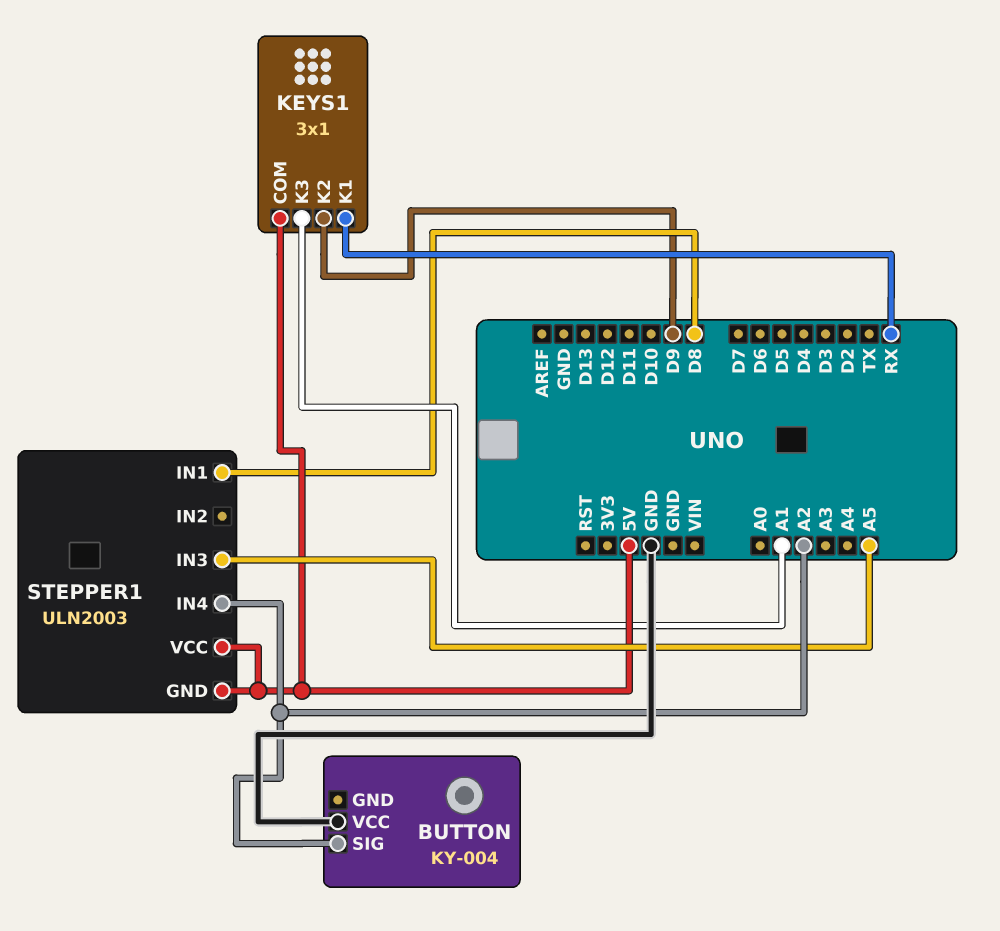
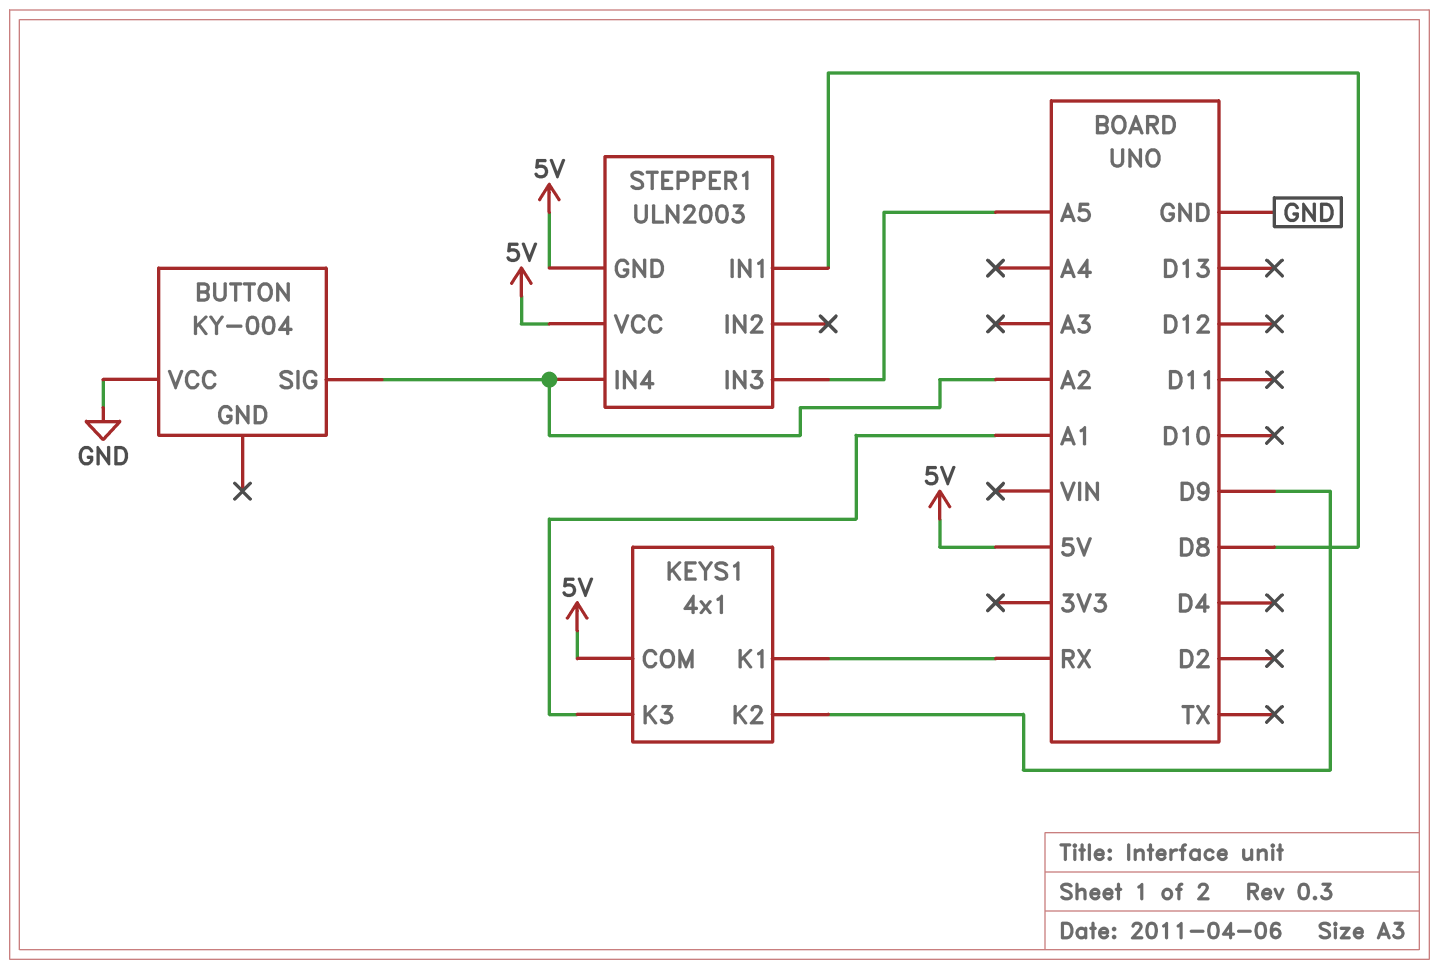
KEYS1: 3x1 -> 4x1

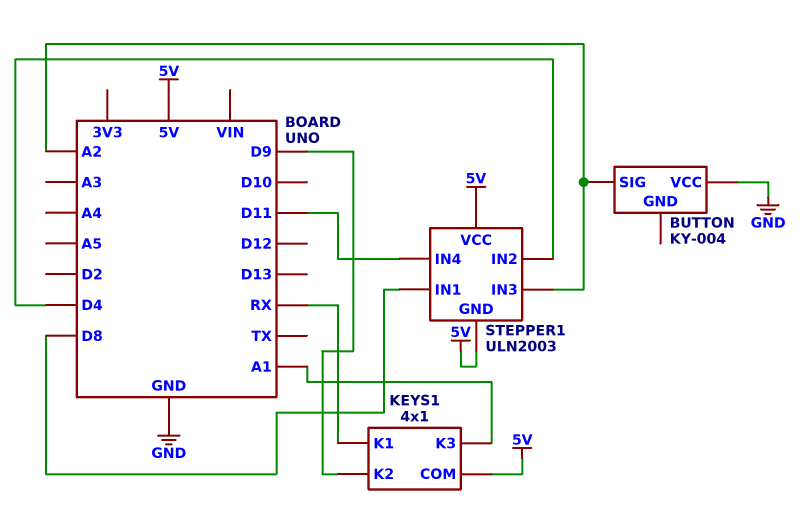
STEPPER1 pin IN2: none -> D4
STEPPER1 pin IN3: A5 -> A2
STEPPER1 pin IN4: A2 -> D11

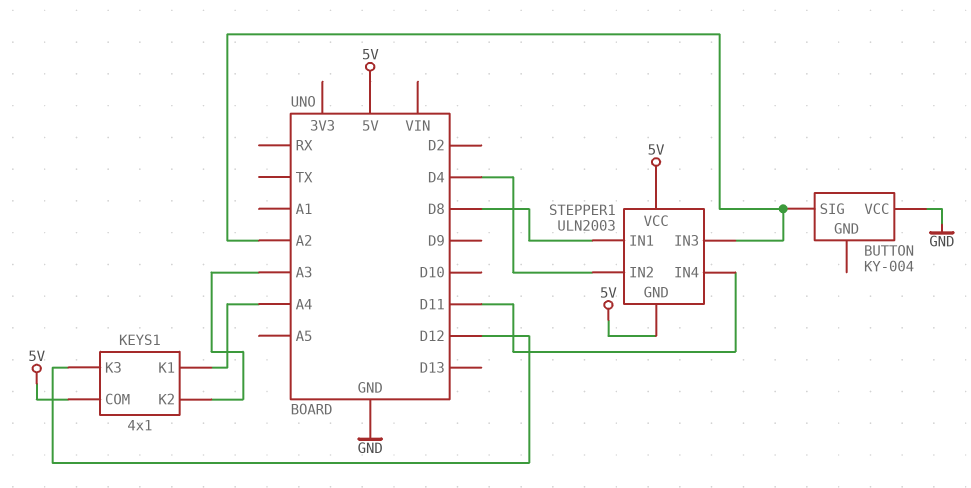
KEYS1 pin K1: RX -> A4
KEYS1 pin K2: D9 -> A3
KEYS1 pin K3: A1 -> D12

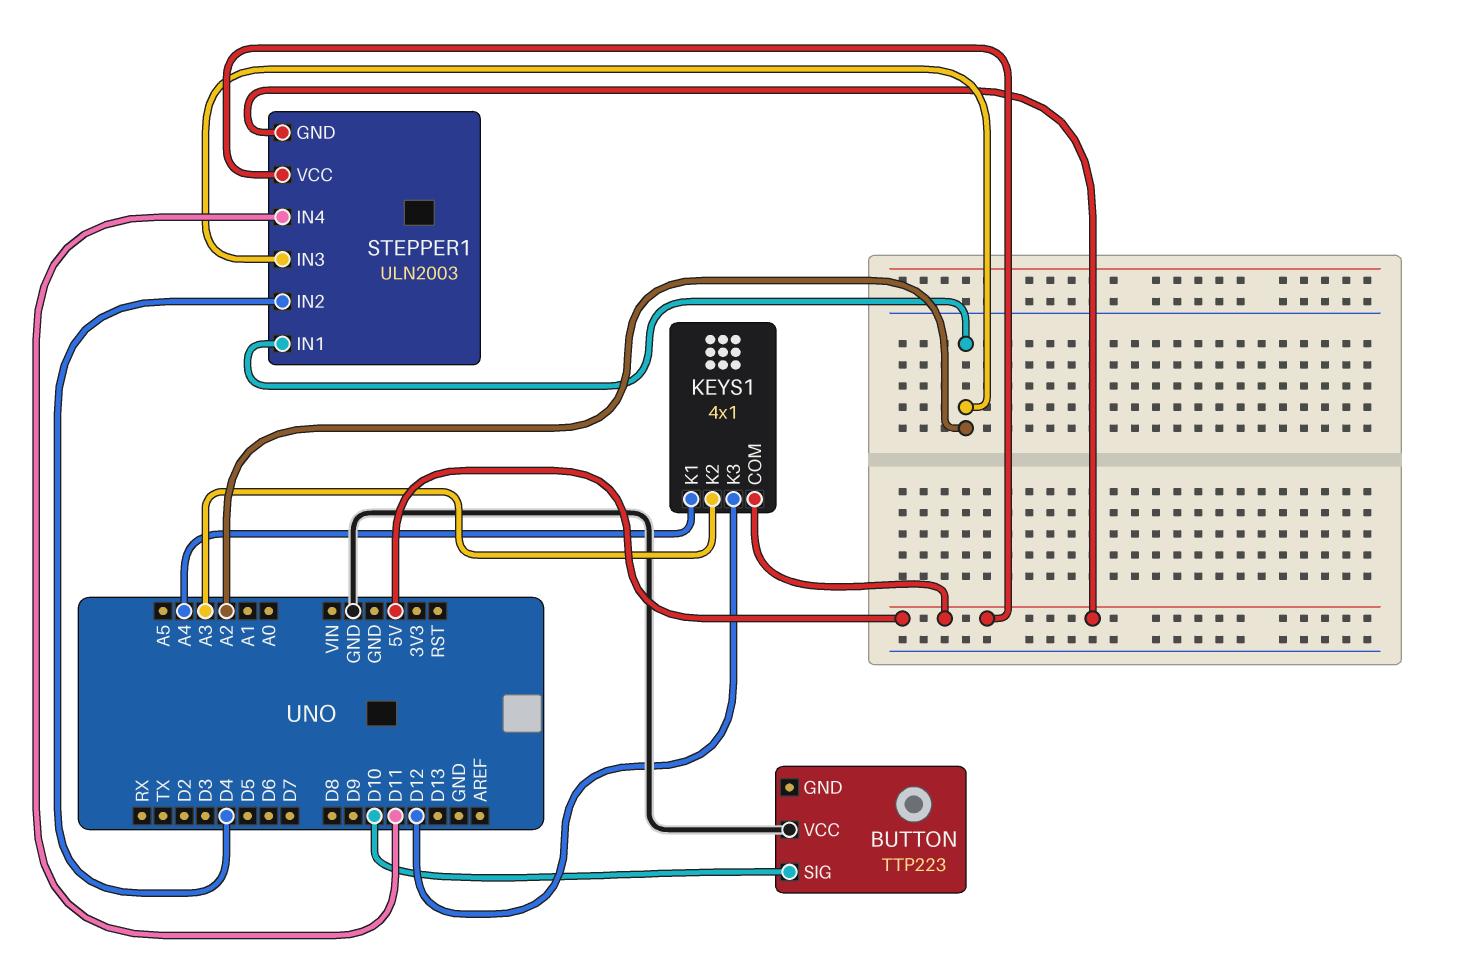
BUTTON: KY-004 -> TTP223
BUTTON pin SIG: A2 -> D10
STEPPER1 pin IN1: D8 -> A2

